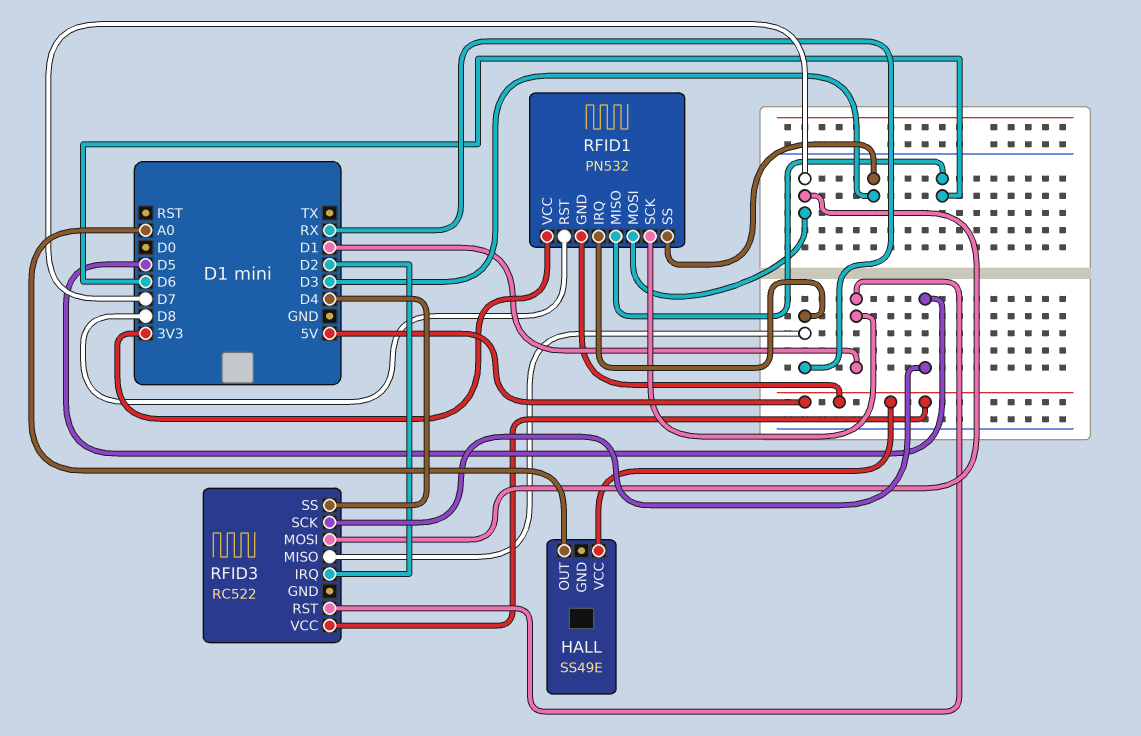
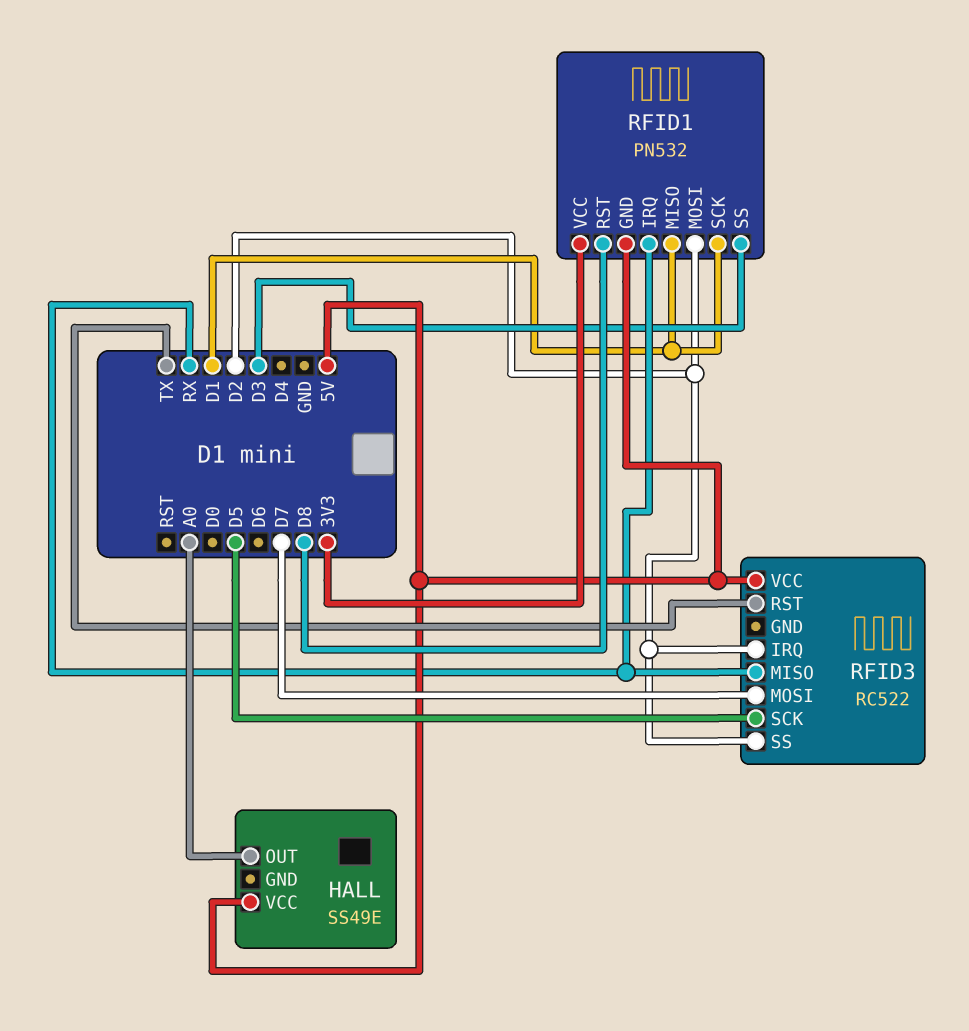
RFID1 pin MISO: D6 -> D1
RFID1 pin MOSI: D7 -> D2
RFID3 pin RST: D1 -> TX
RFID3 pin SS: D4 -> D2

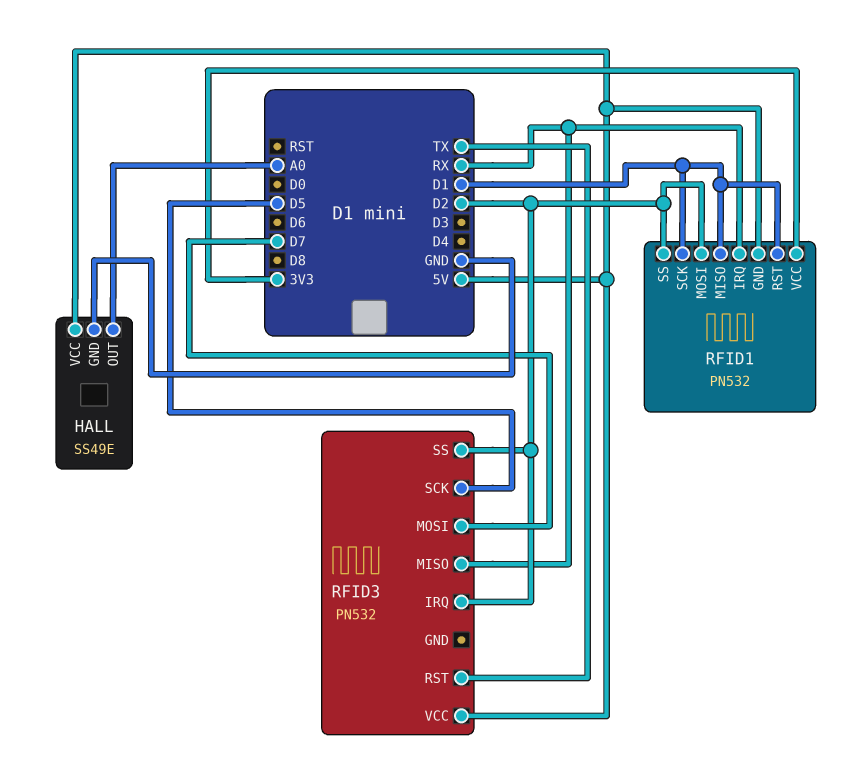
HALL pin GND: none -> GND
RFID1 pin RST: D8 -> D1
RFID1 pin SS: D3 -> D2
RFID3: RC522 -> PN532

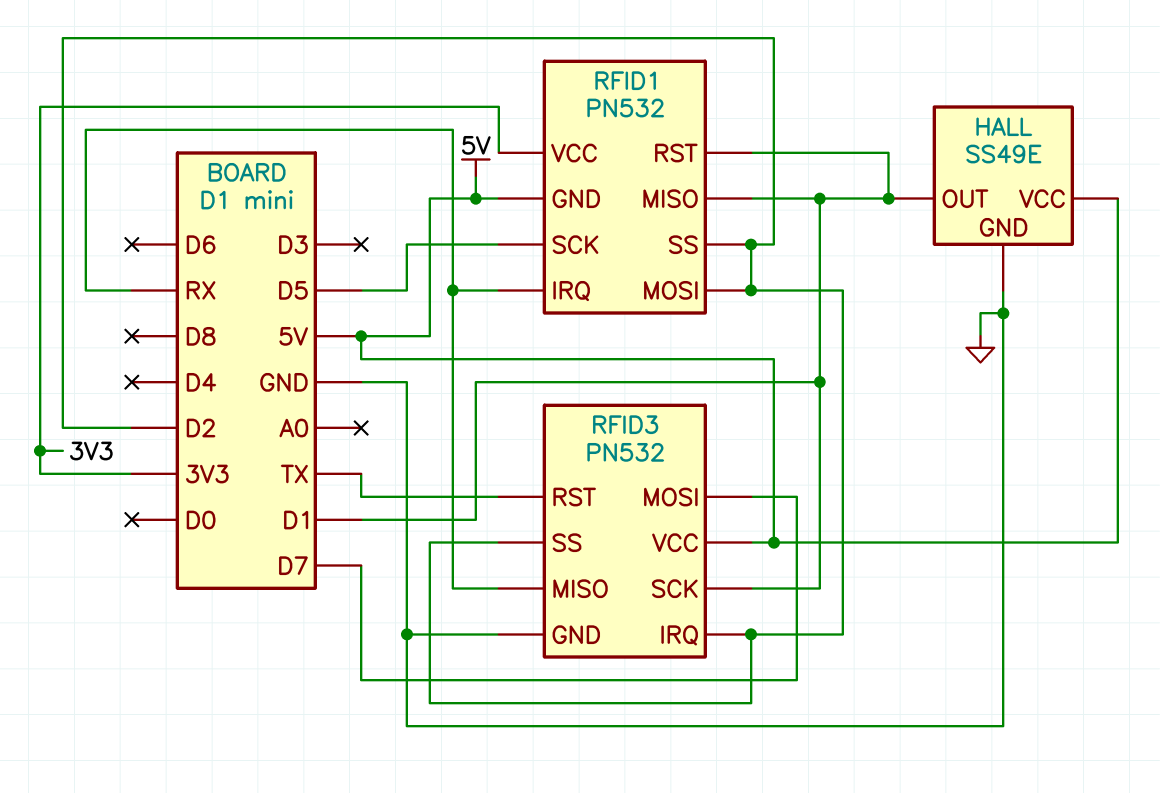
HALL pin OUT: A0 -> D1
RFID1 pin SCK: D1 -> D5
RFID3 pin GND: none -> GND
RFID3 pin SCK: D5 -> D1

